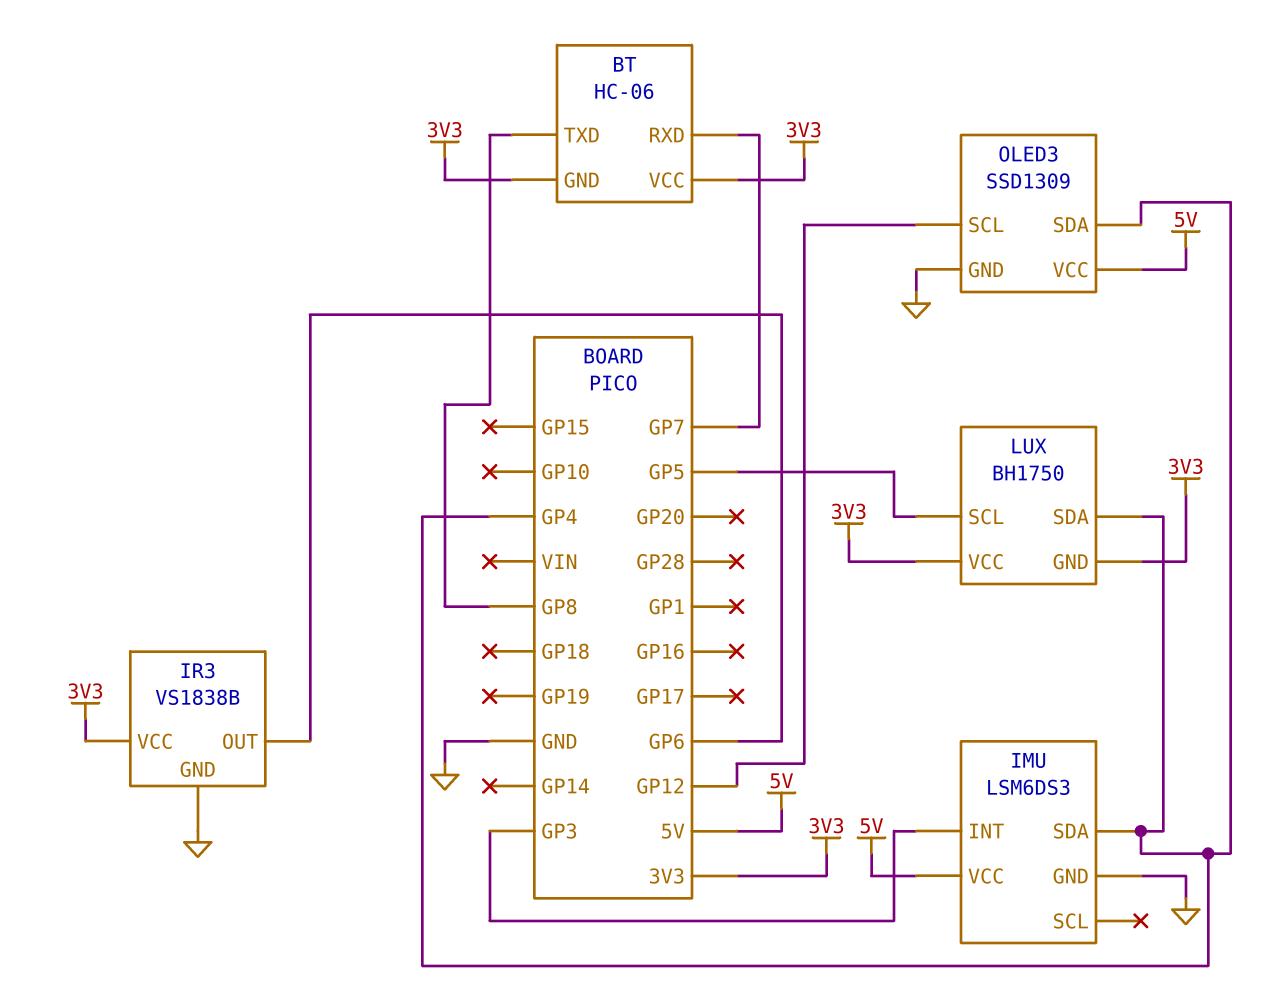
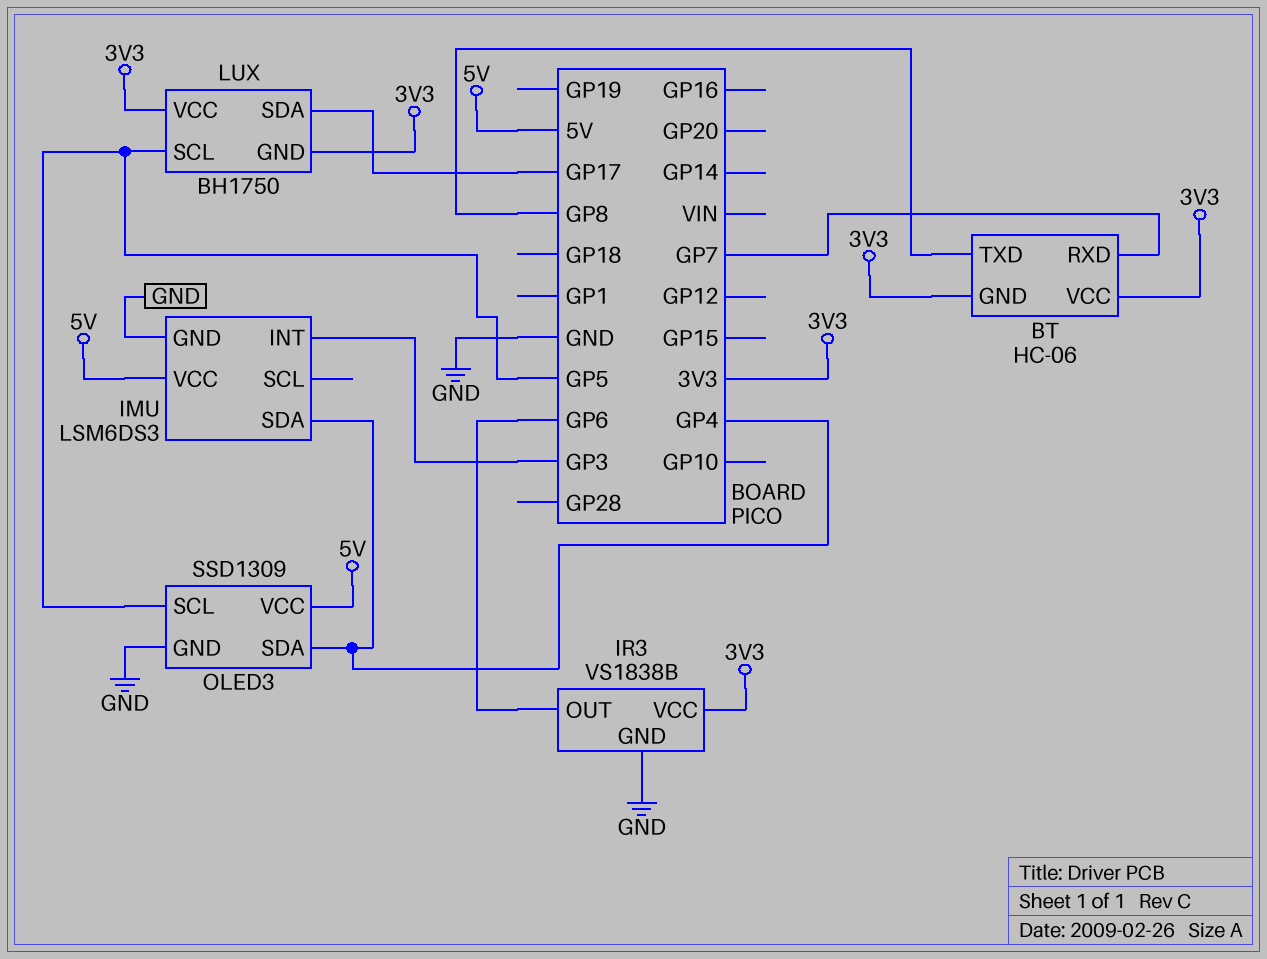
LUX pin SDA: GP4 -> GP17
OLED3 pin SCL: GP12 -> GP5

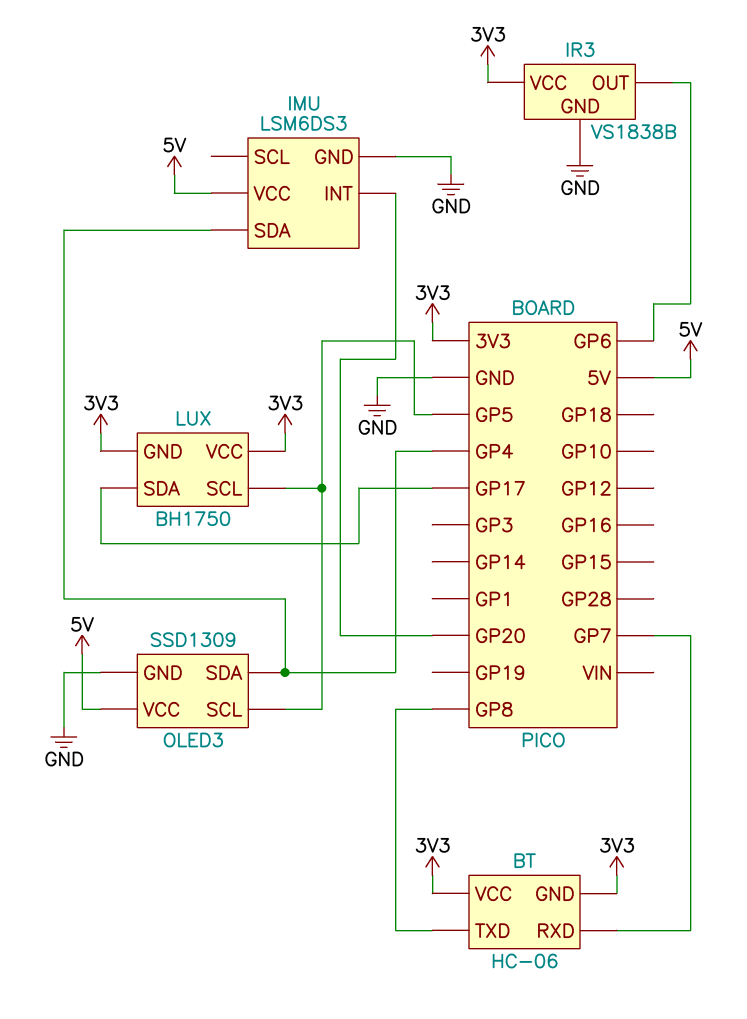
IMU pin INT: GP3 -> GP20

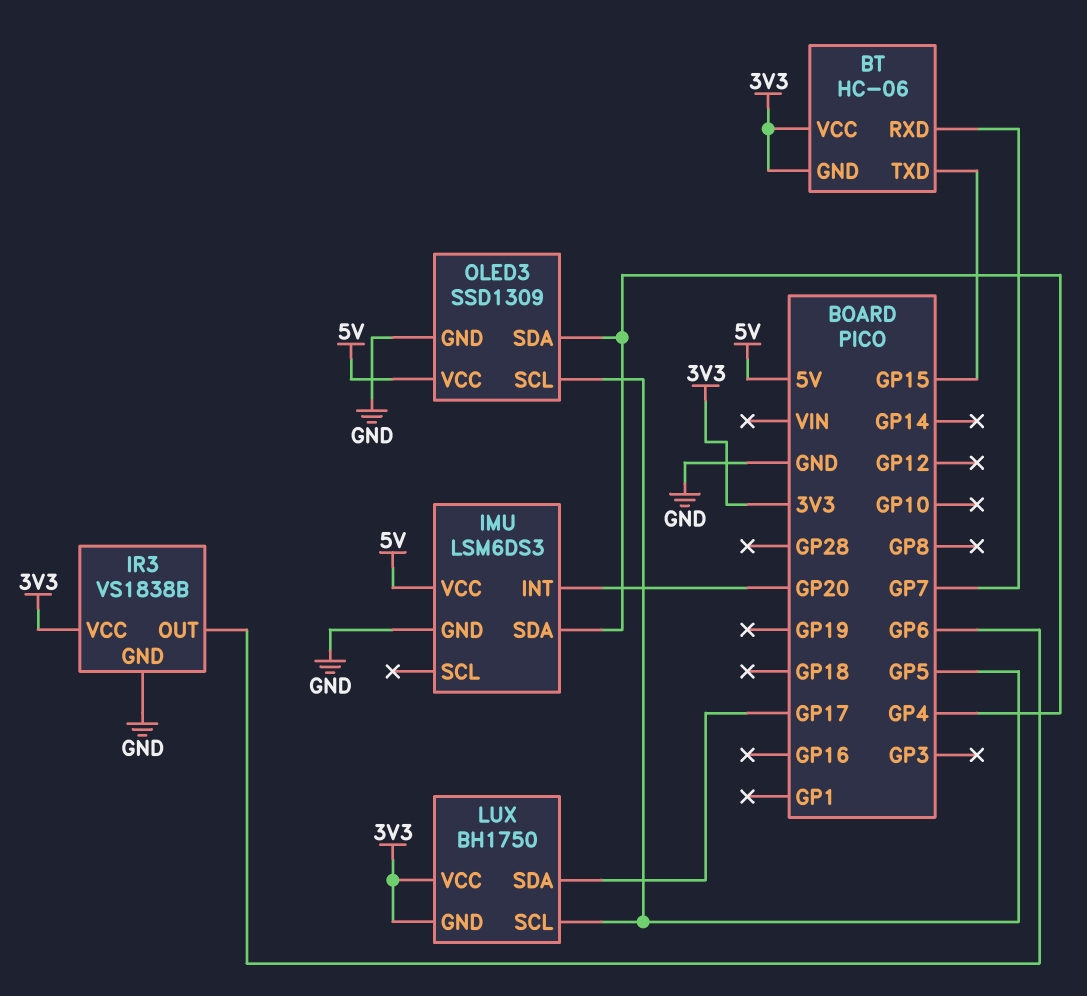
BT pin TXD: GP8 -> GP15

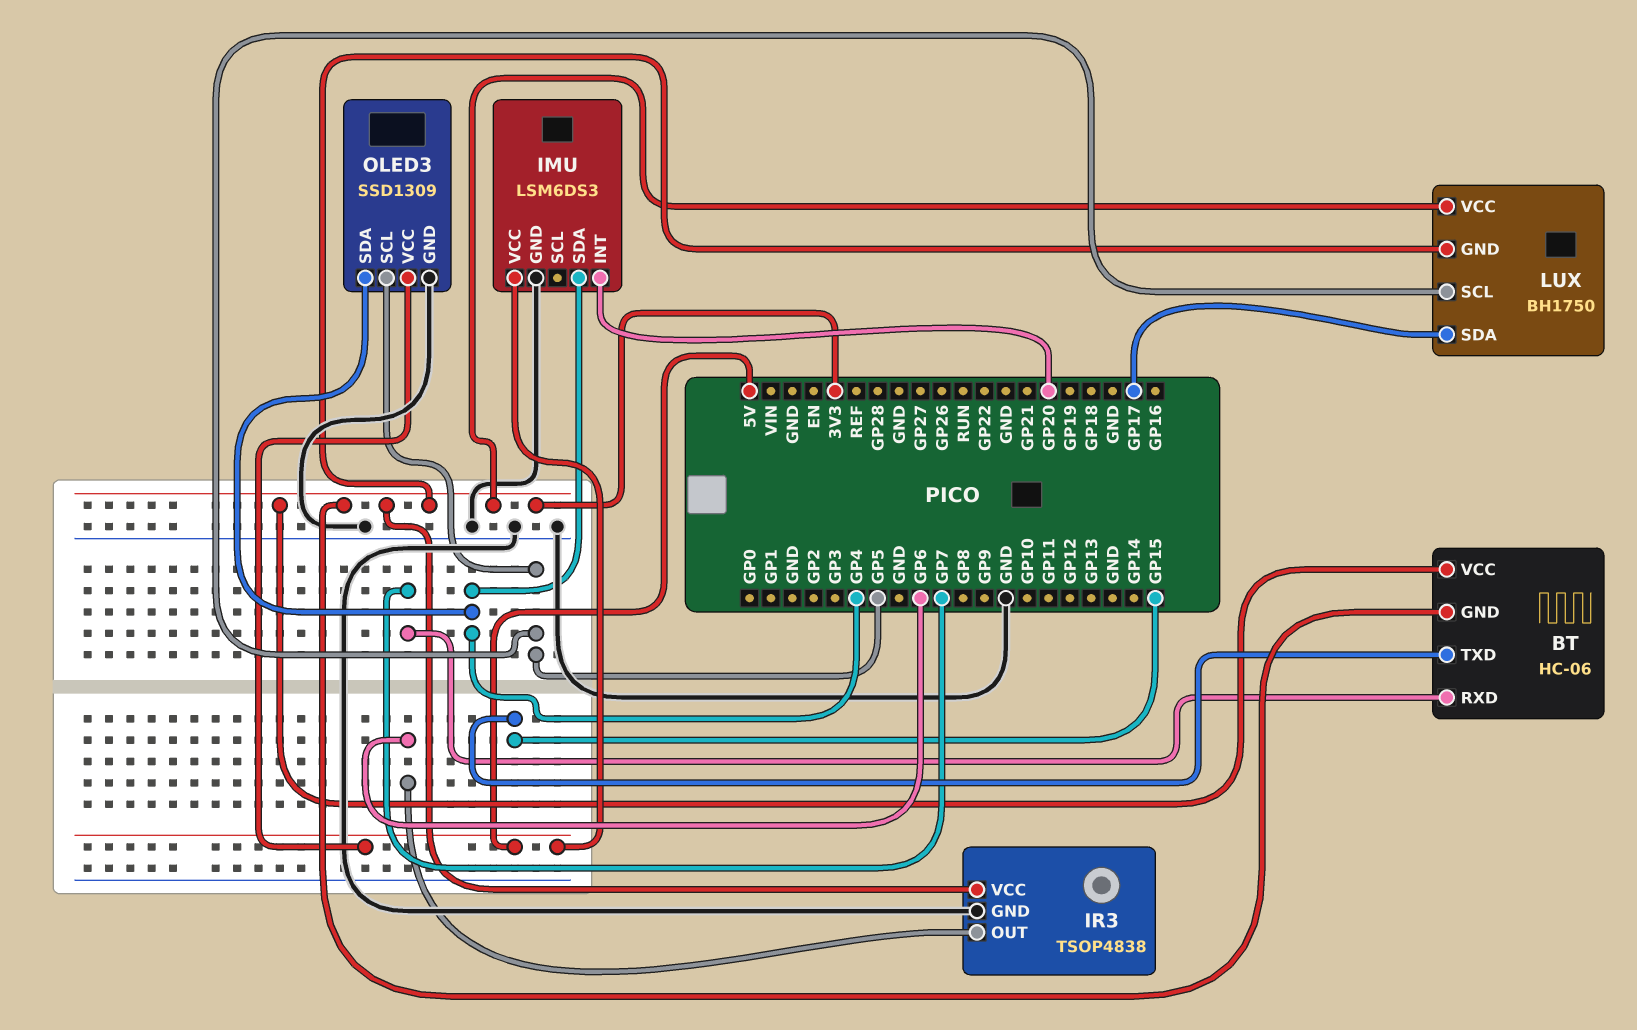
IR3: VS1838B -> TSOP4838

